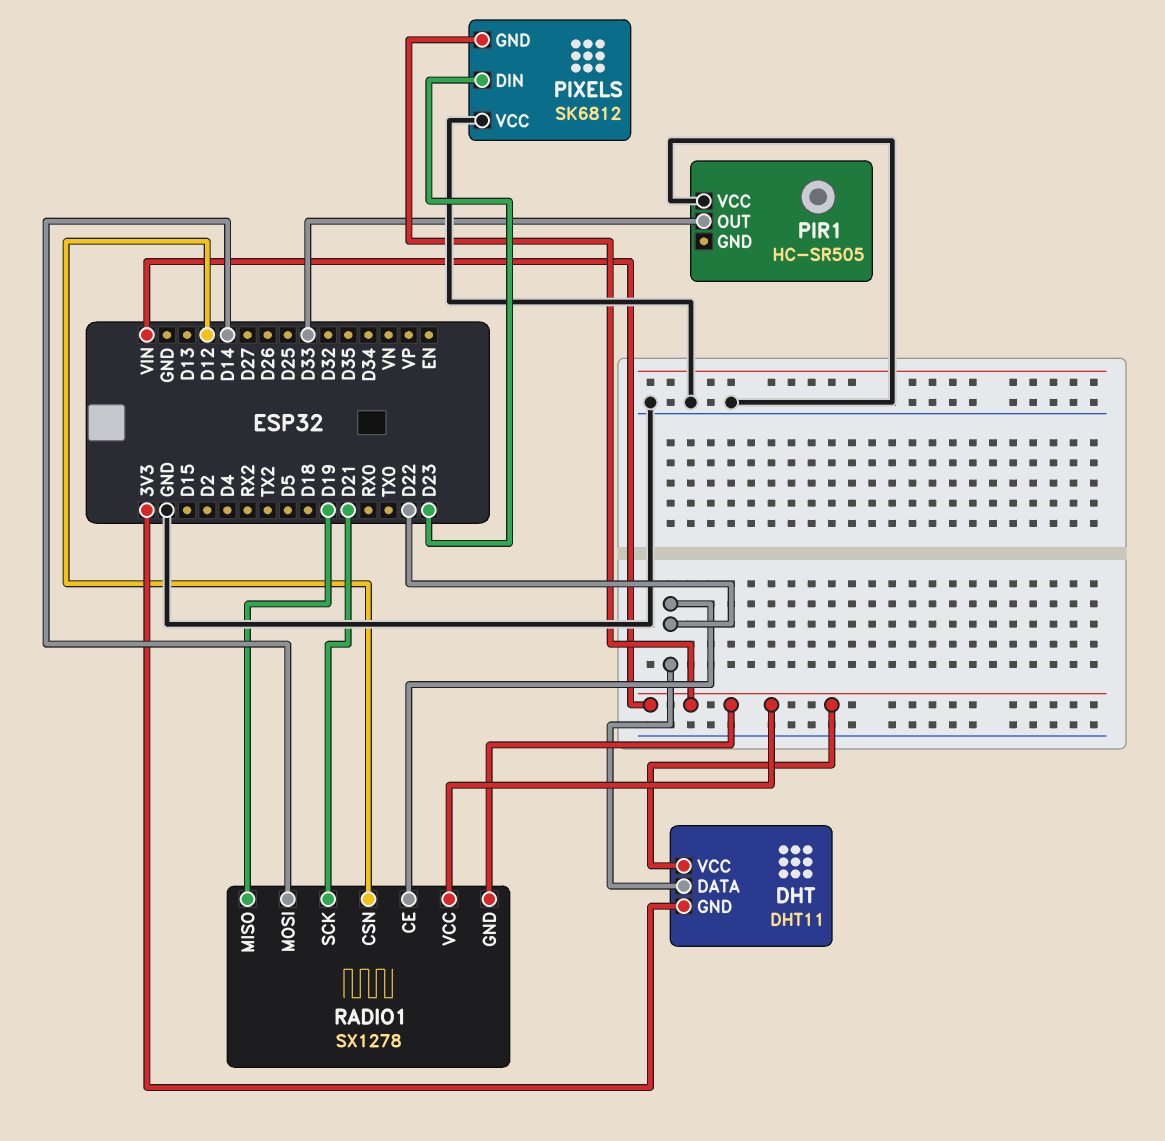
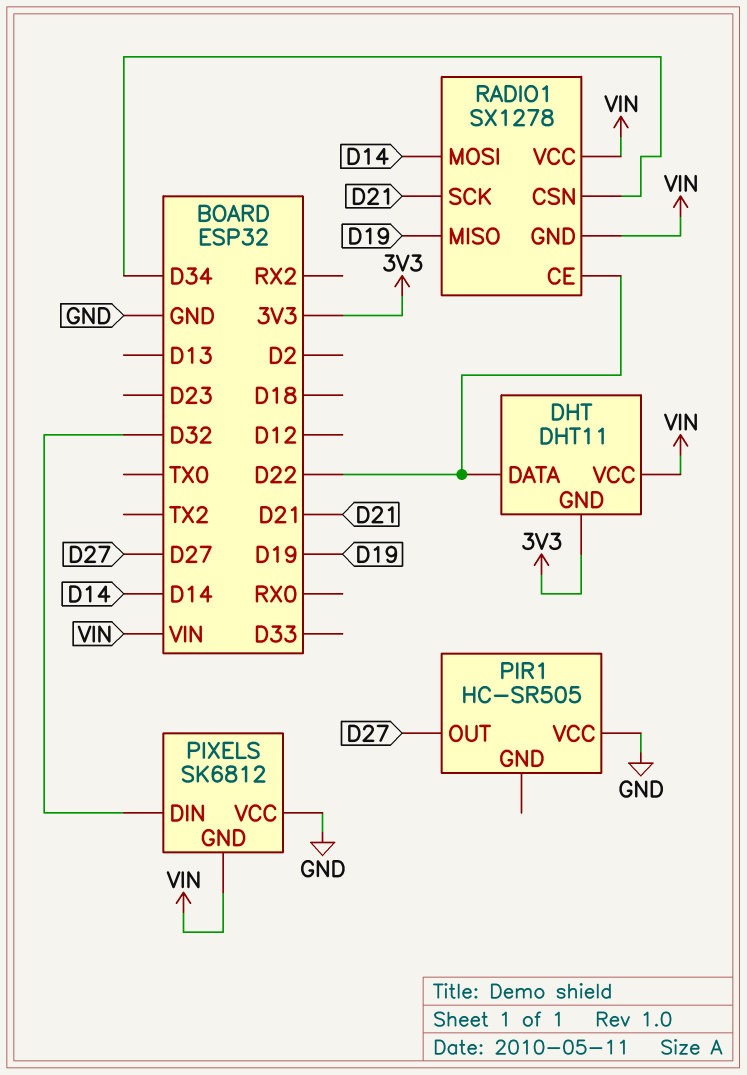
PIR1 pin OUT: D33 -> D27
PIXELS pin DIN: D23 -> D32
RADIO1 pin CSN: D12 -> D34

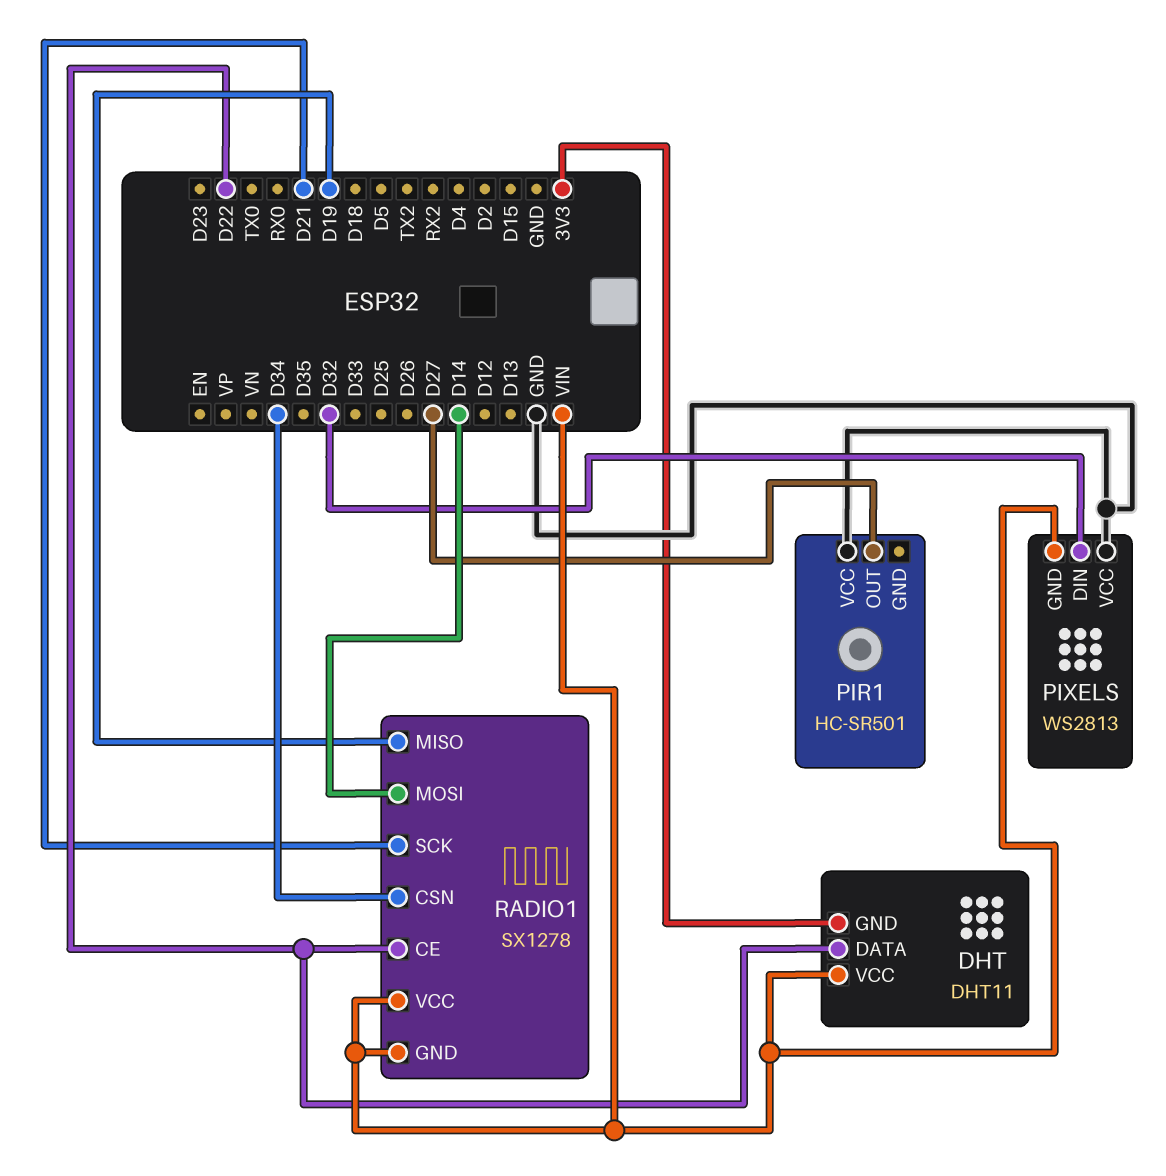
PIR1: HC-SR505 -> HC-SR501
PIXELS: SK6812 -> WS2813

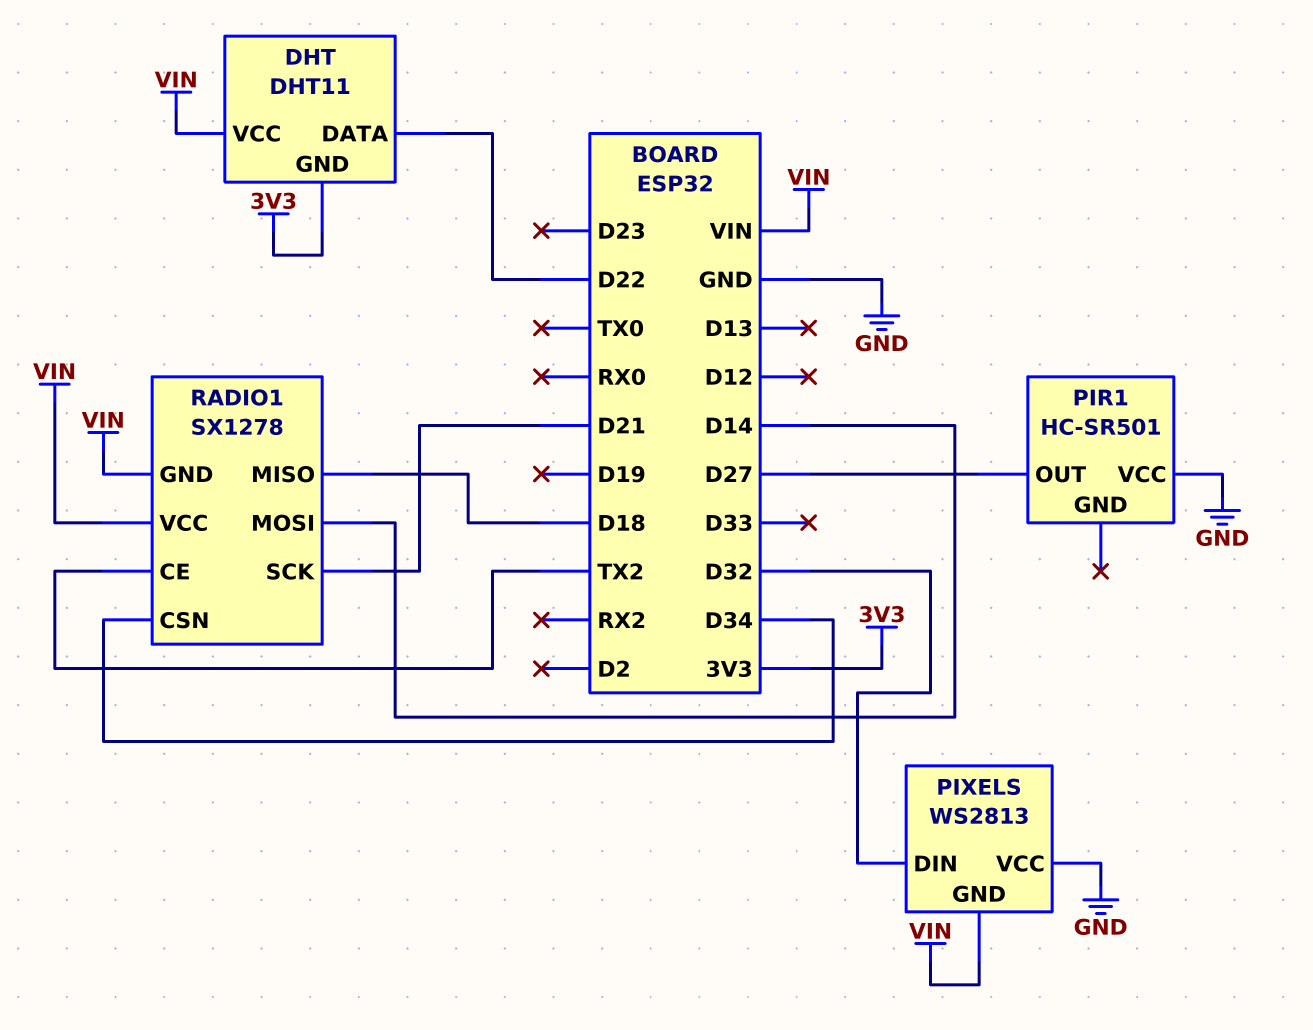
RADIO1 pin CE: D22 -> TX2
RADIO1 pin MISO: D19 -> D18

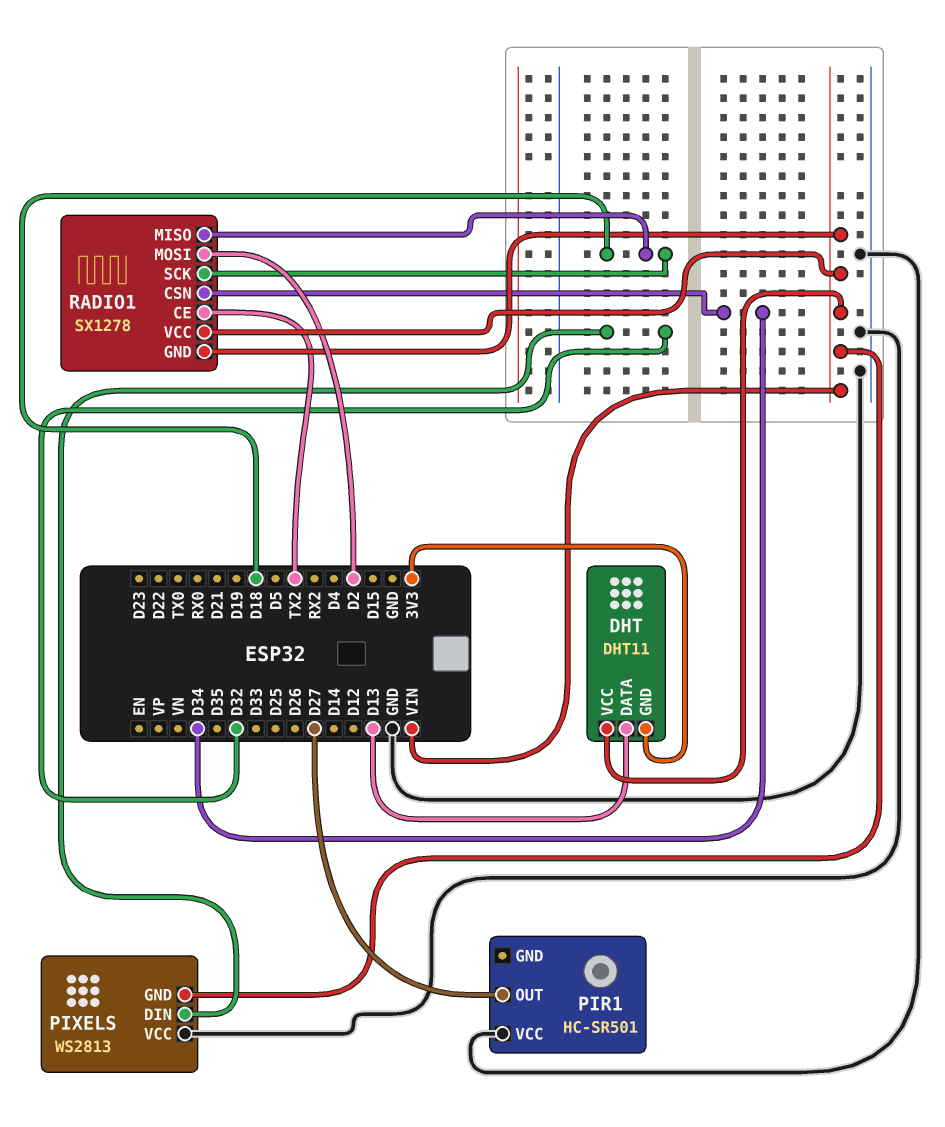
DHT pin DATA: D22 -> D13
RADIO1 pin MOSI: D14 -> D2
RADIO1 pin SCK: D21 -> D18

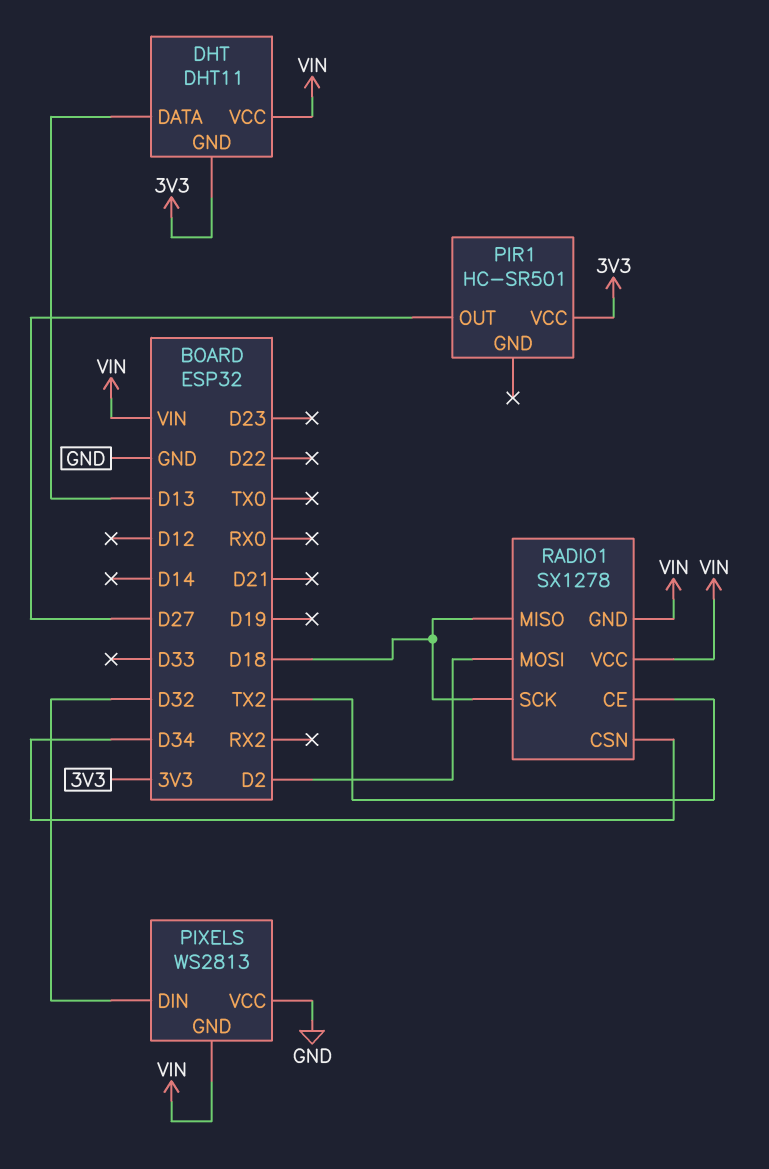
PIR1 pin VCC: GND -> 3V3

